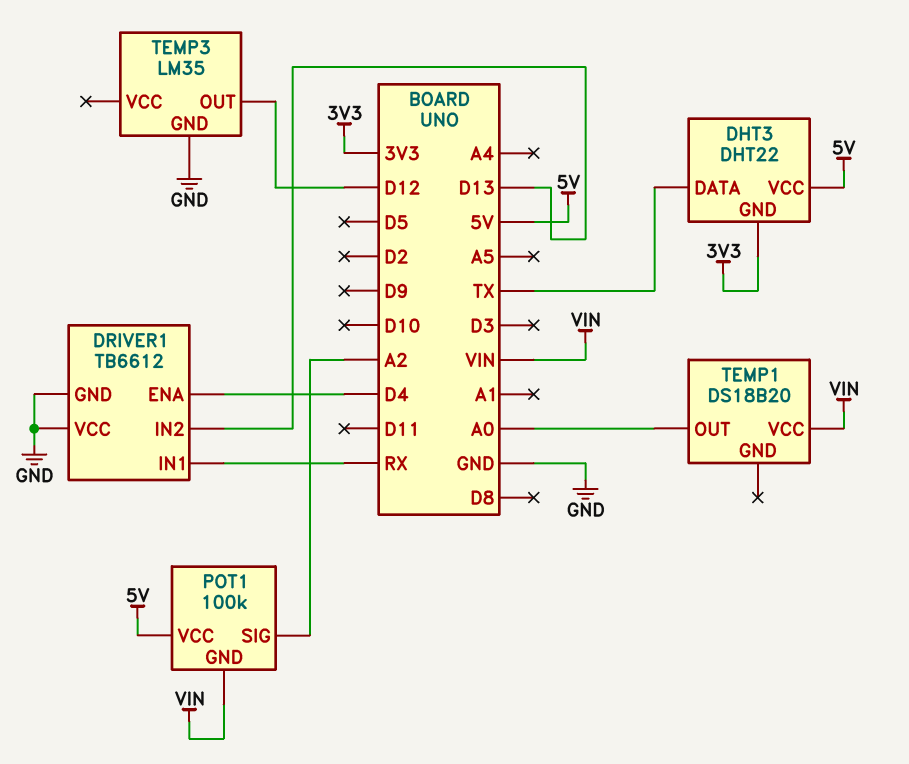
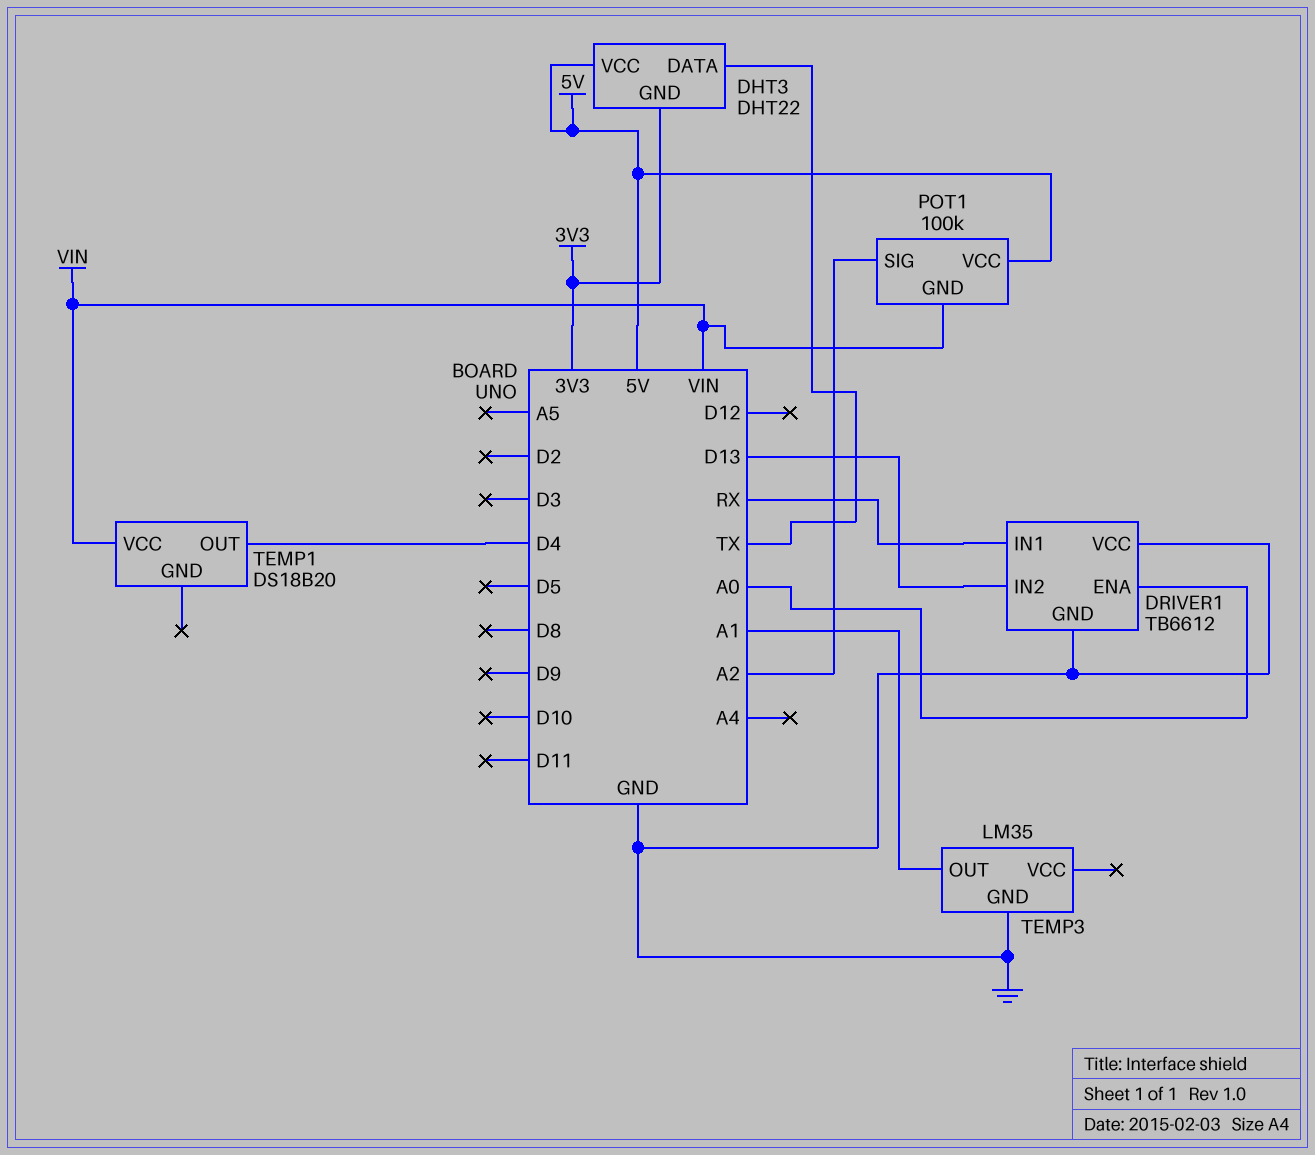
DRIVER1 pin ENA: D4 -> A0
TEMP1 pin OUT: A0 -> D4
TEMP3 pin OUT: D12 -> A1

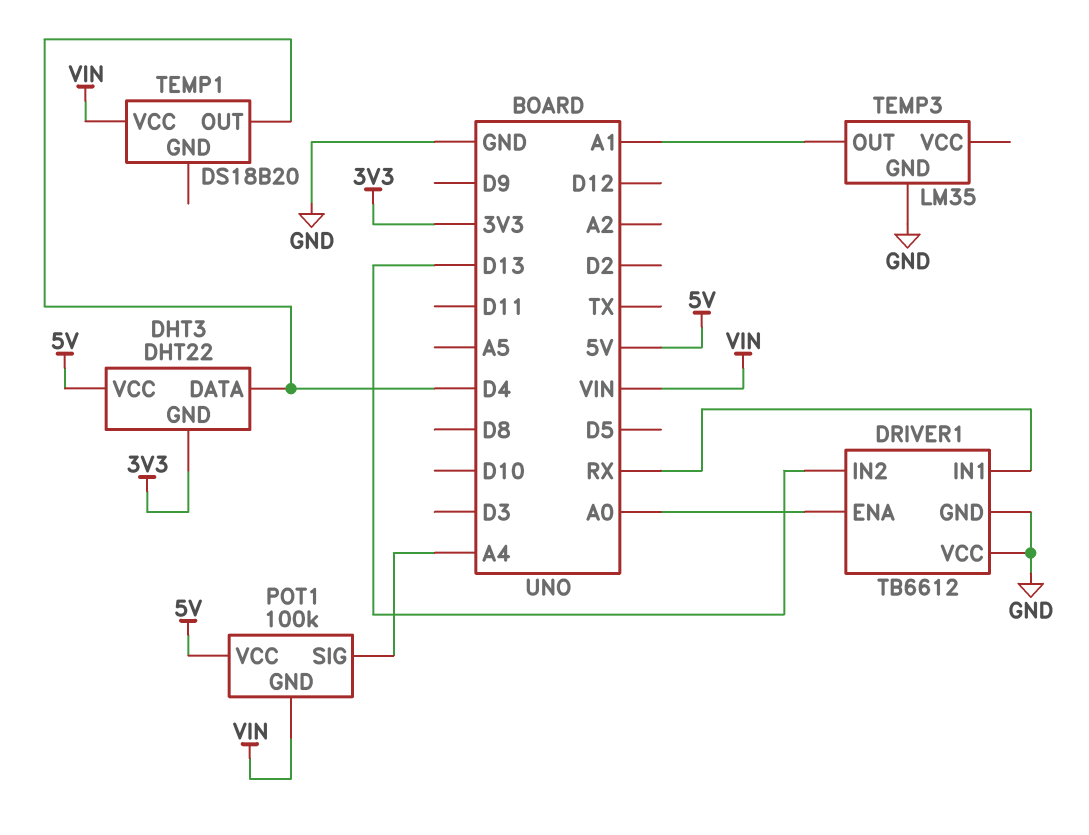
DHT3 pin DATA: TX -> D4
POT1 pin SIG: A2 -> A4

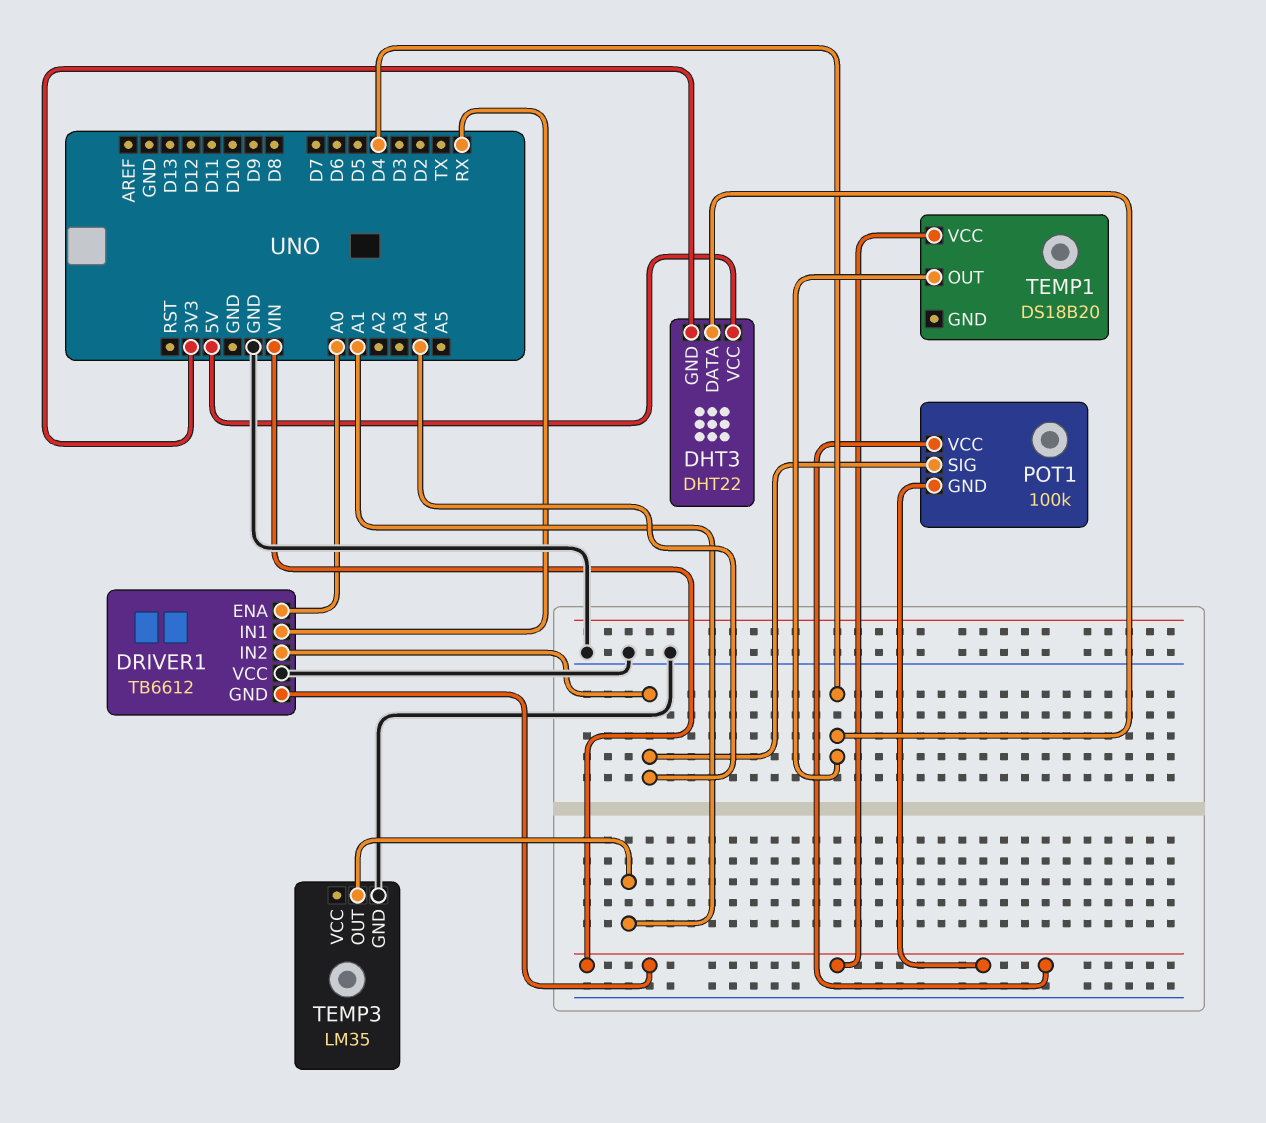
DRIVER1 pin GND: GND -> VIN
DRIVER1 pin IN2: D13 -> A4
POT1 pin VCC: 5V -> VIN

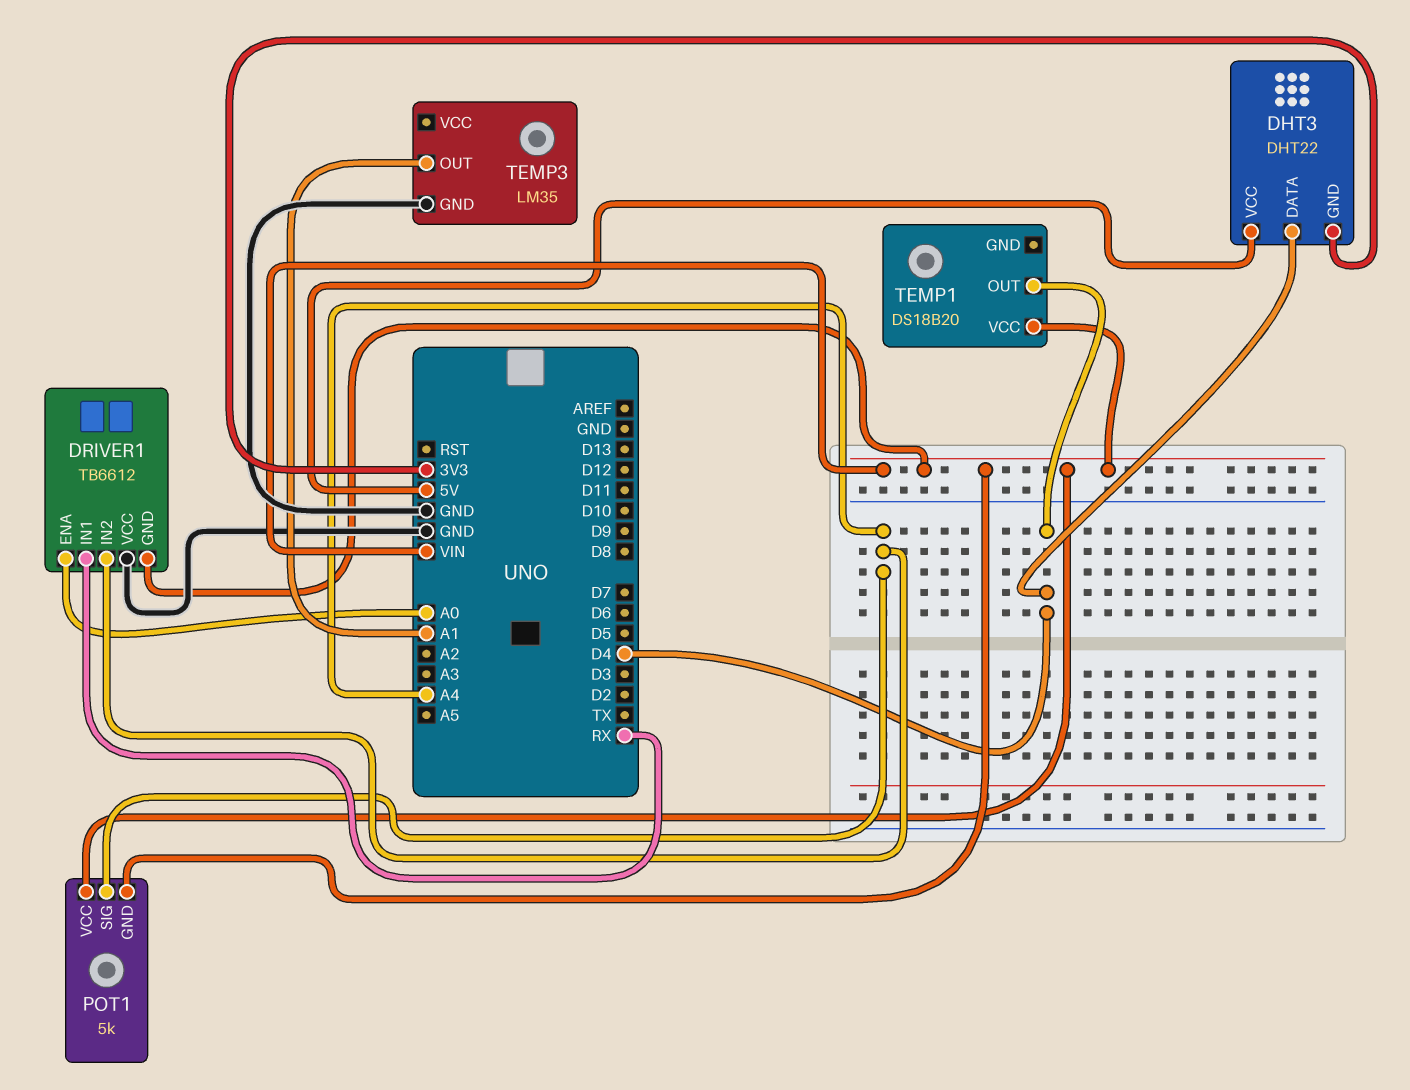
POT1: 100k -> 5k

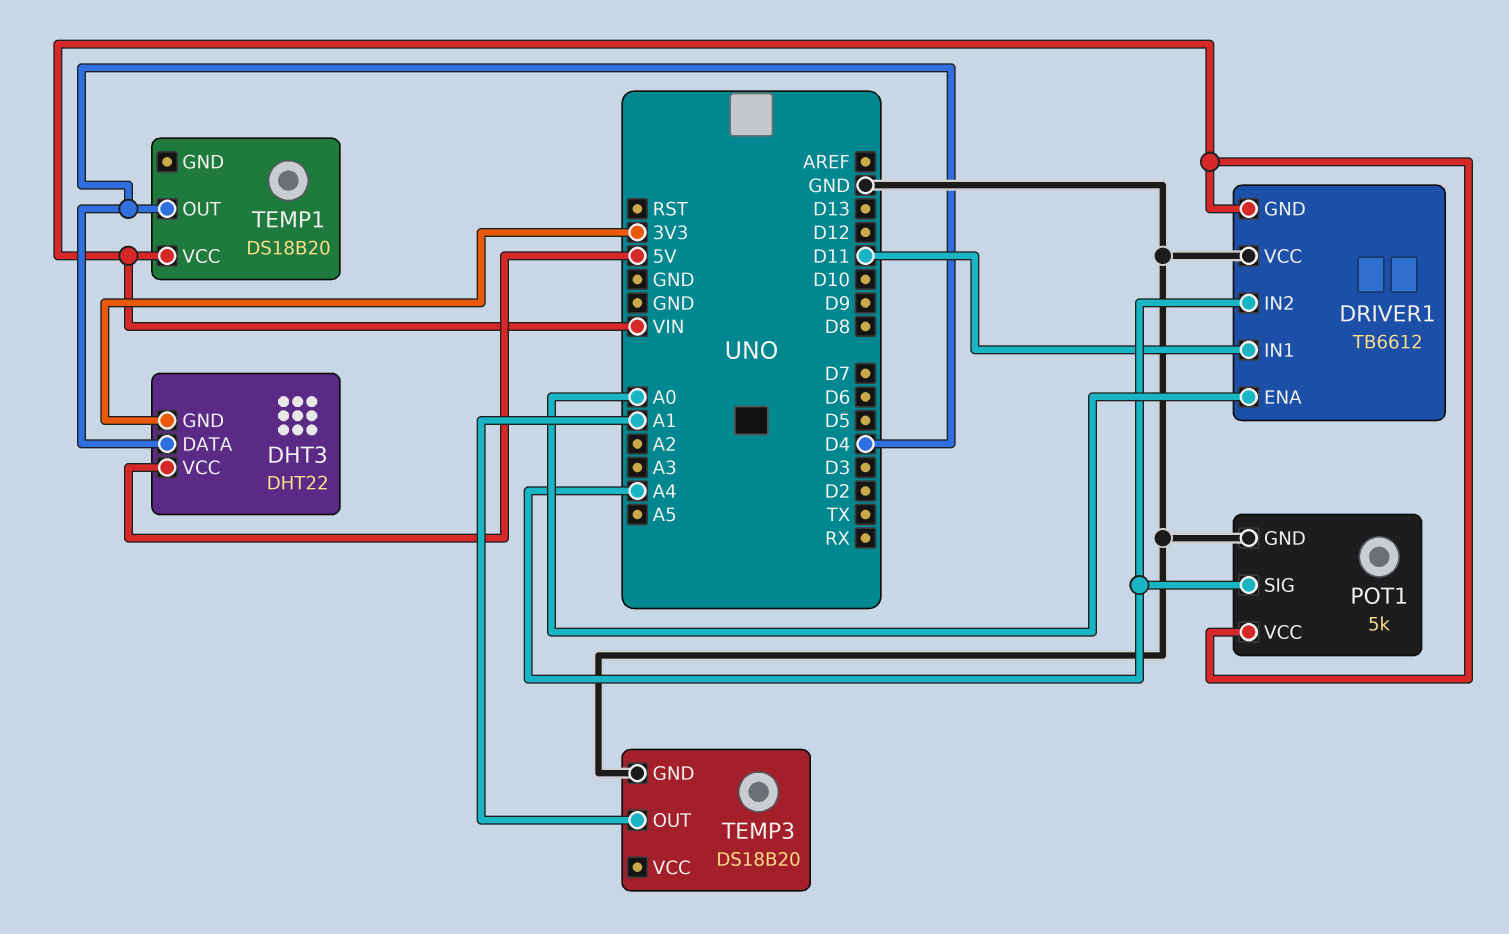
DRIVER1 pin IN1: RX -> D11
POT1 pin GND: VIN -> GND
TEMP3: LM35 -> DS18B20

